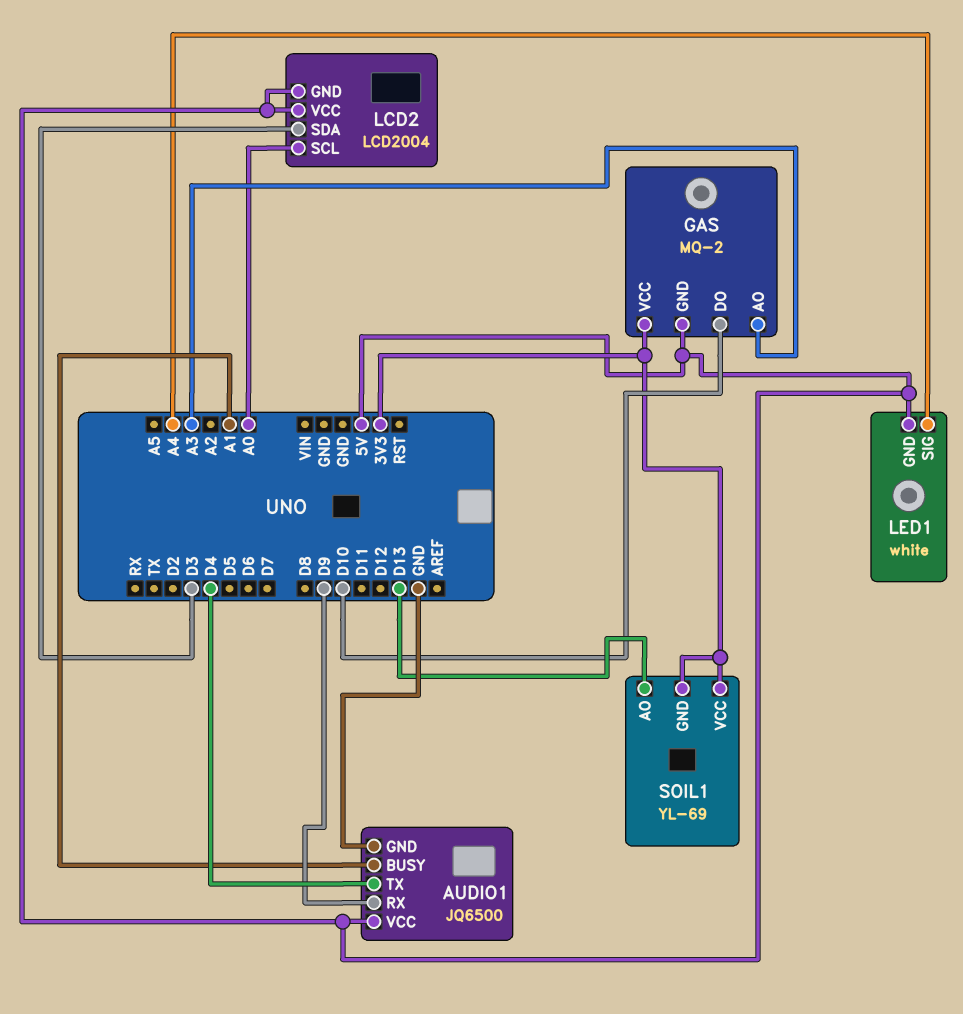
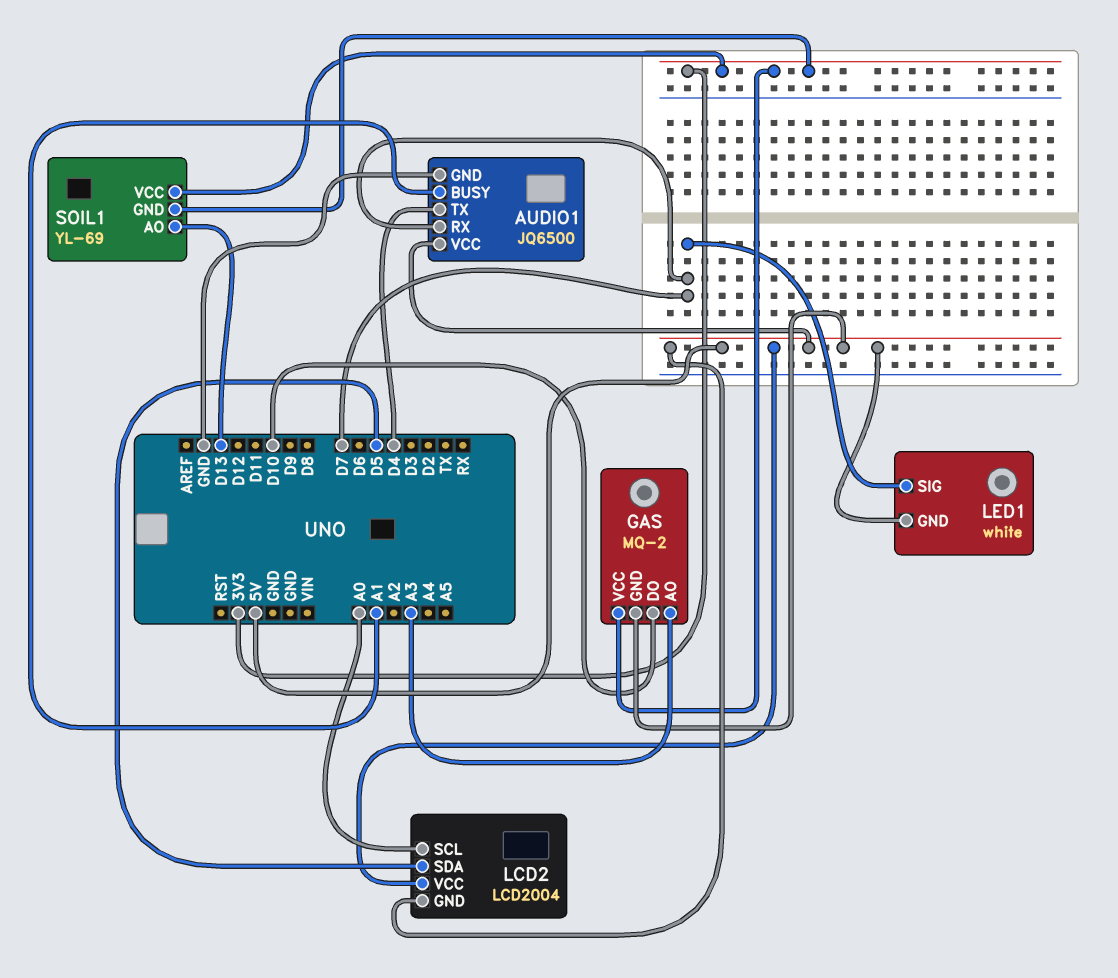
AUDIO1 pin RX: D9 -> D7
LCD2 pin SDA: D3 -> D5
LED1 pin SIG: A4 -> D7

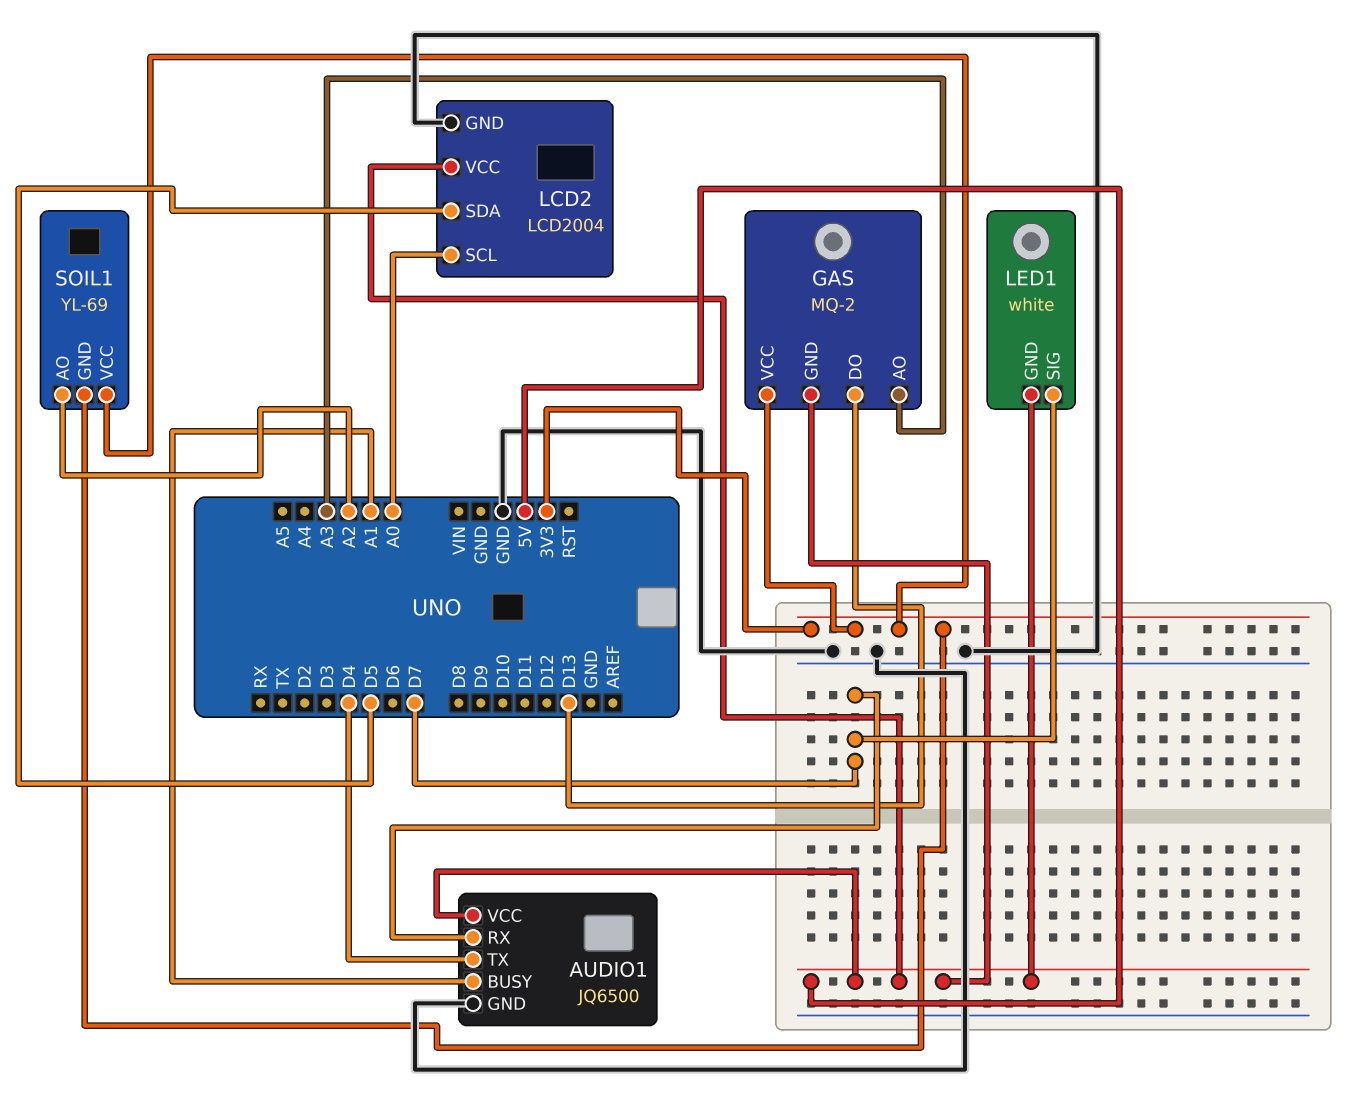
GAS pin DO: D10 -> D13
LCD2 pin GND: 5V -> GND
SOIL1 pin AO: D13 -> A2

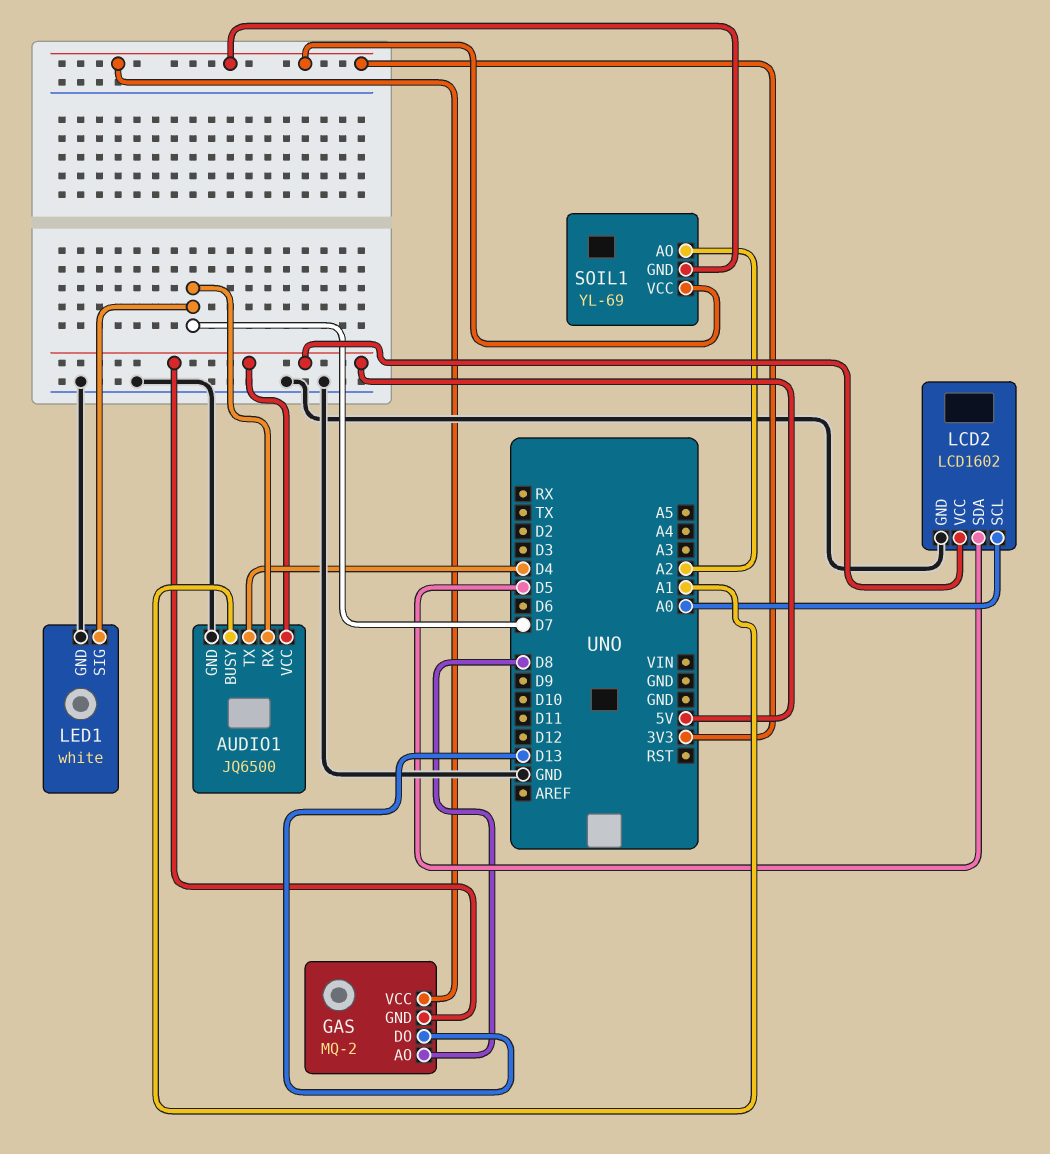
GAS pin AO: A3 -> D8
LCD2: LCD2004 -> LCD1602
LED1 pin GND: 5V -> GND

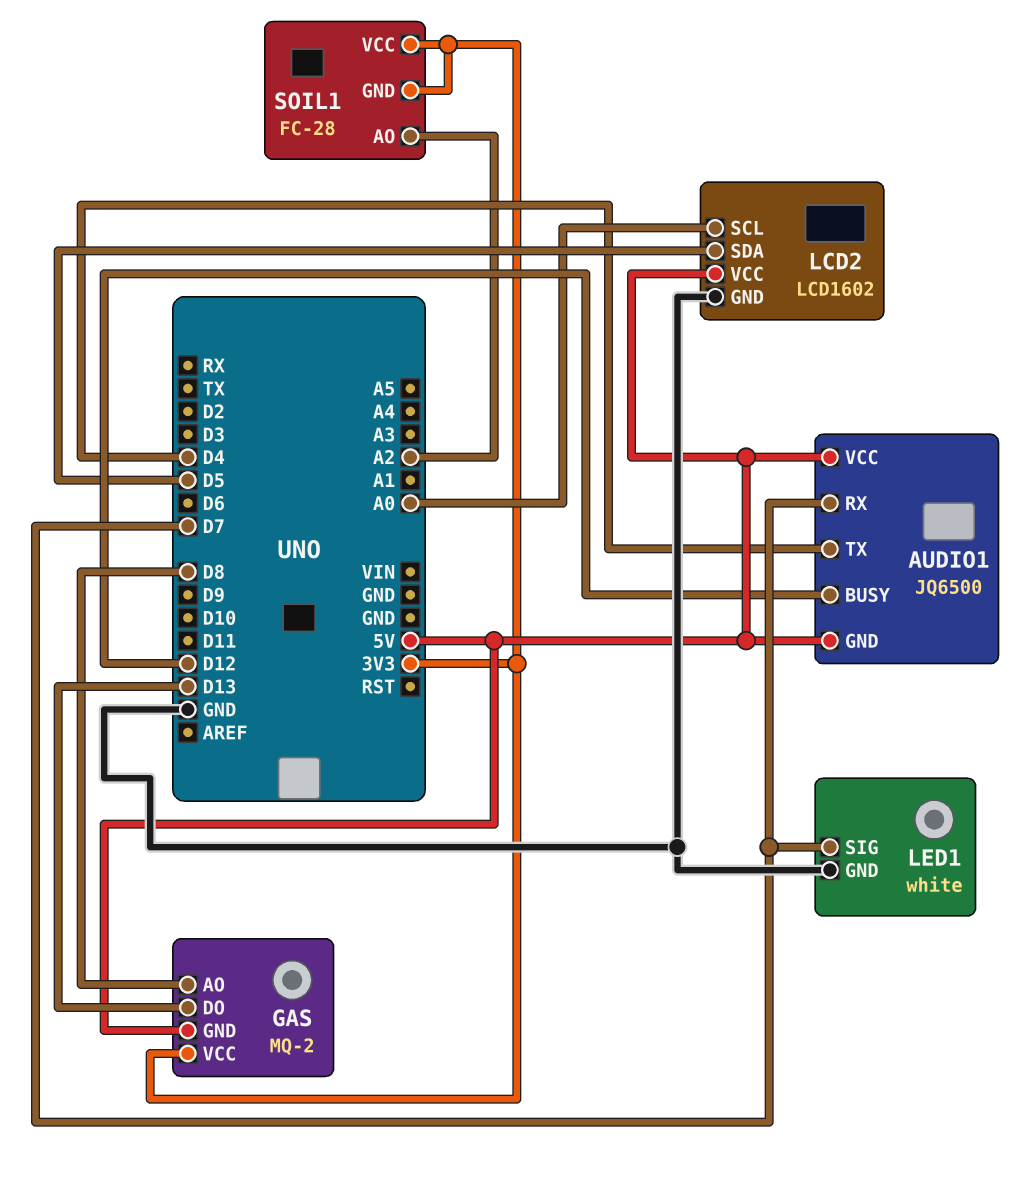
AUDIO1 pin BUSY: A1 -> D12
AUDIO1 pin GND: GND -> 5V
SOIL1: YL-69 -> FC-28

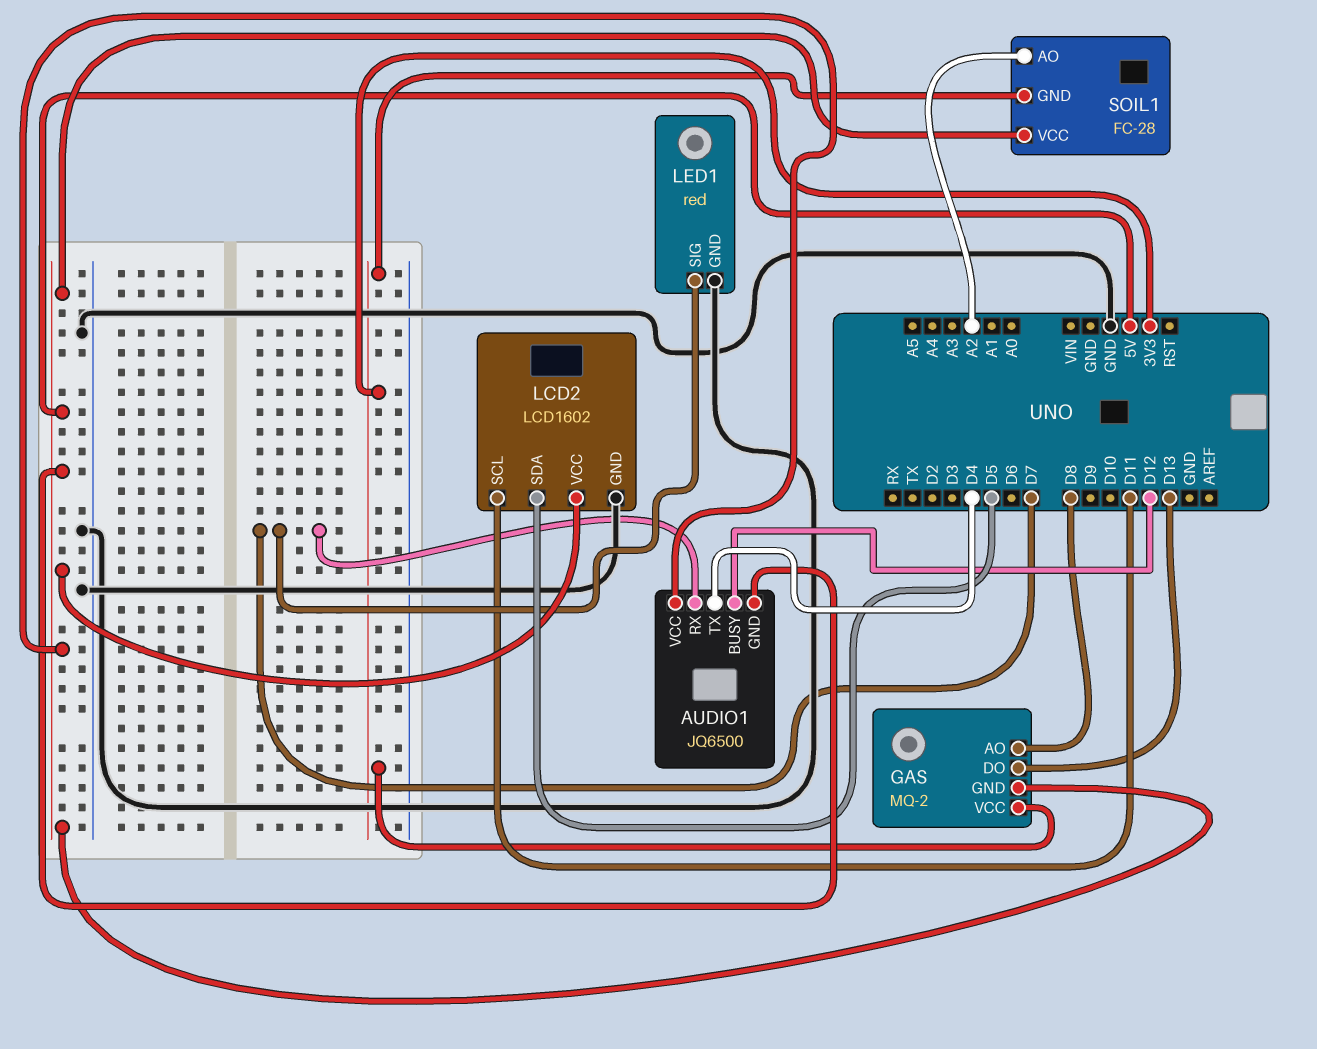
LCD2 pin SCL: A0 -> D11
LED1: white -> red
SOIL1 pin VCC: 3V3 -> 5V

